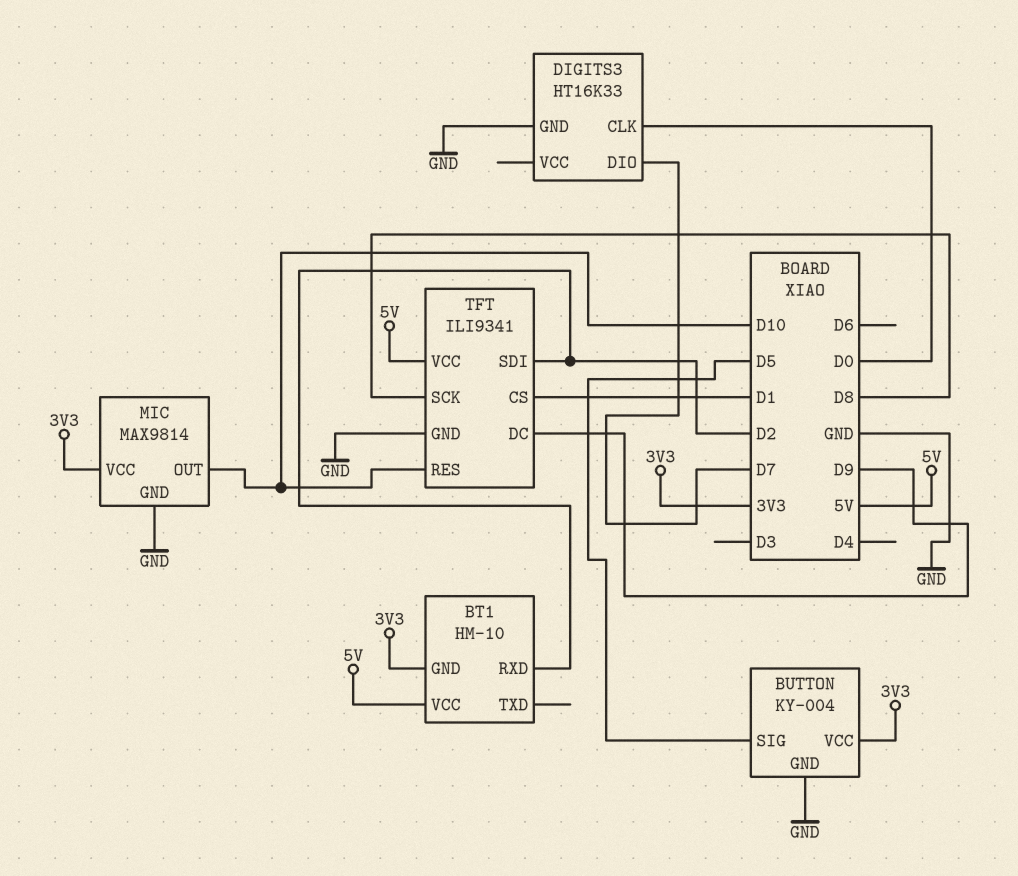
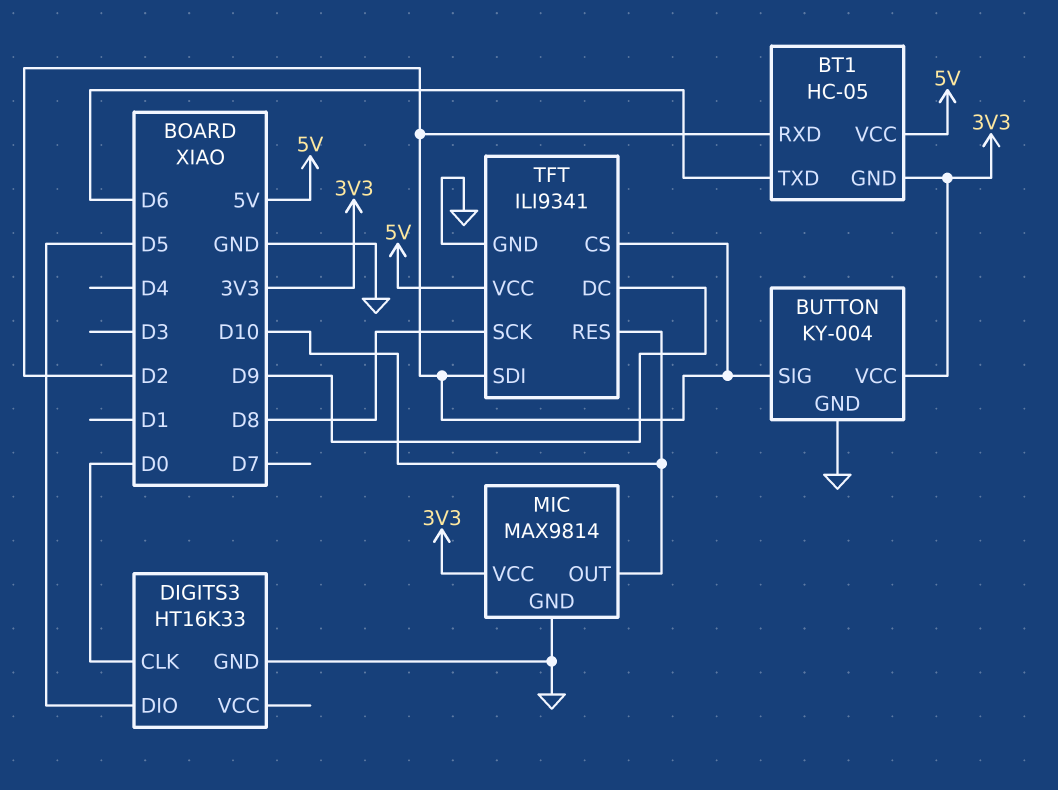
BT1: HM-10 -> HC-05
BT1 pin TXD: none -> D6
BUTTON pin SIG: D5 -> D2
DIGITS3 pin DIO: D7 -> D5
TFT pin CS: D1 -> D2

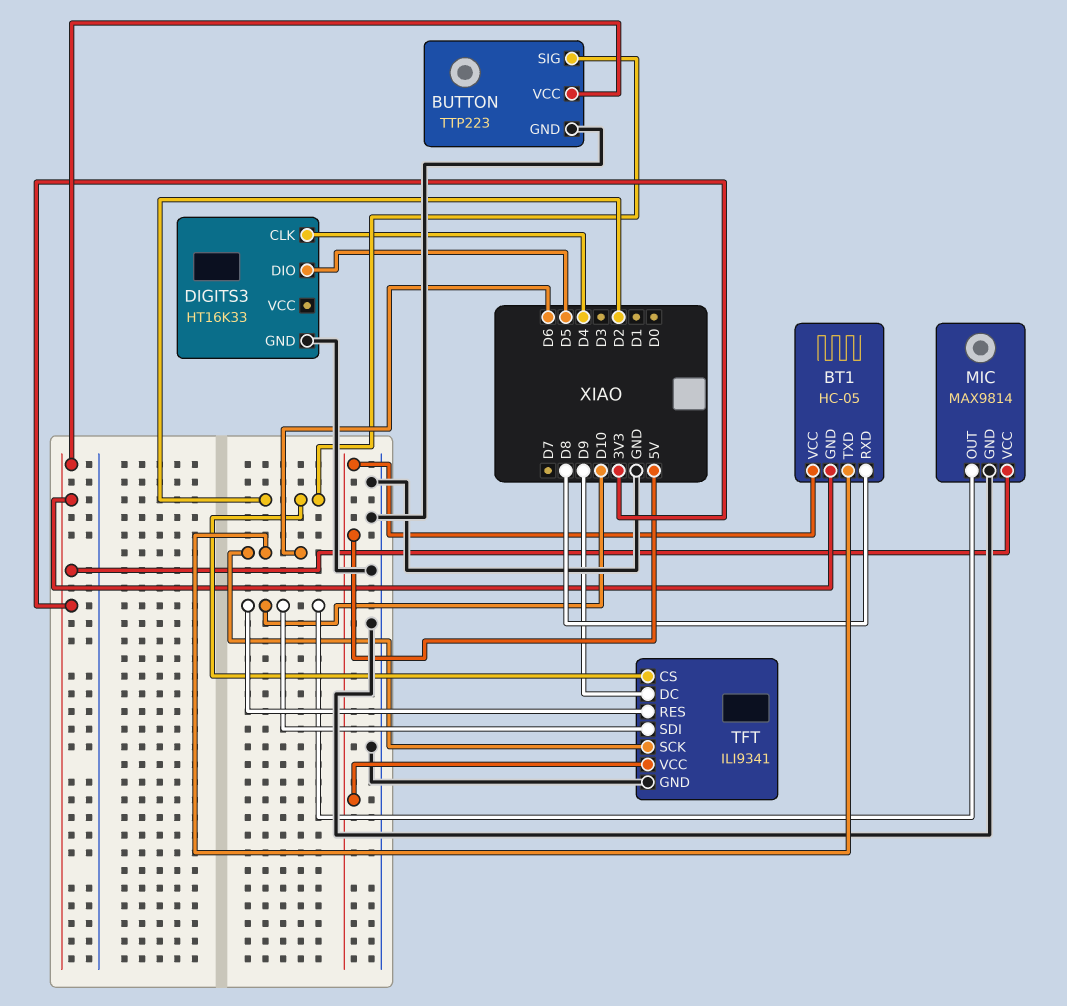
BT1 pin RXD: D2 -> D8
BUTTON: KY-004 -> TTP223
DIGITS3 pin CLK: D0 -> D4
TFT pin SCK: D8 -> D6
TFT pin SDI: D2 -> D10

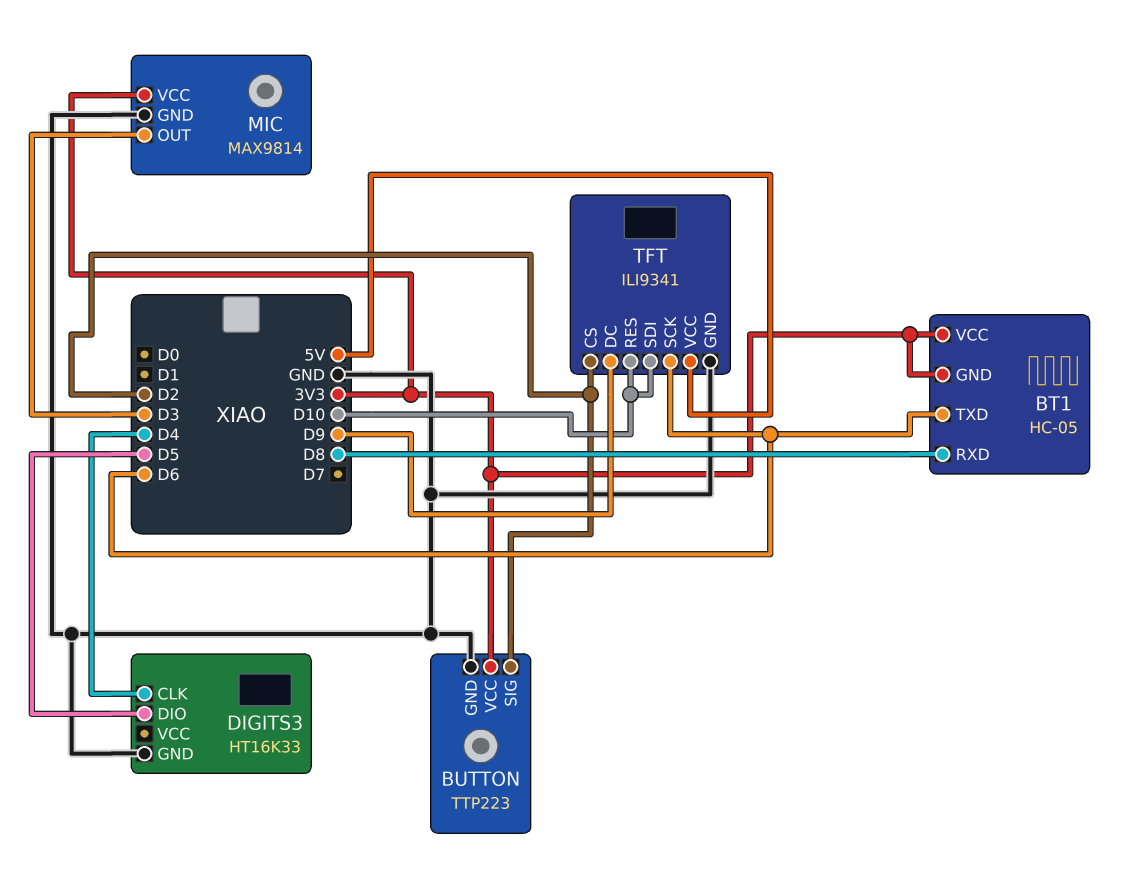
BT1 pin VCC: 5V -> 3V3
MIC pin OUT: D10 -> D3

